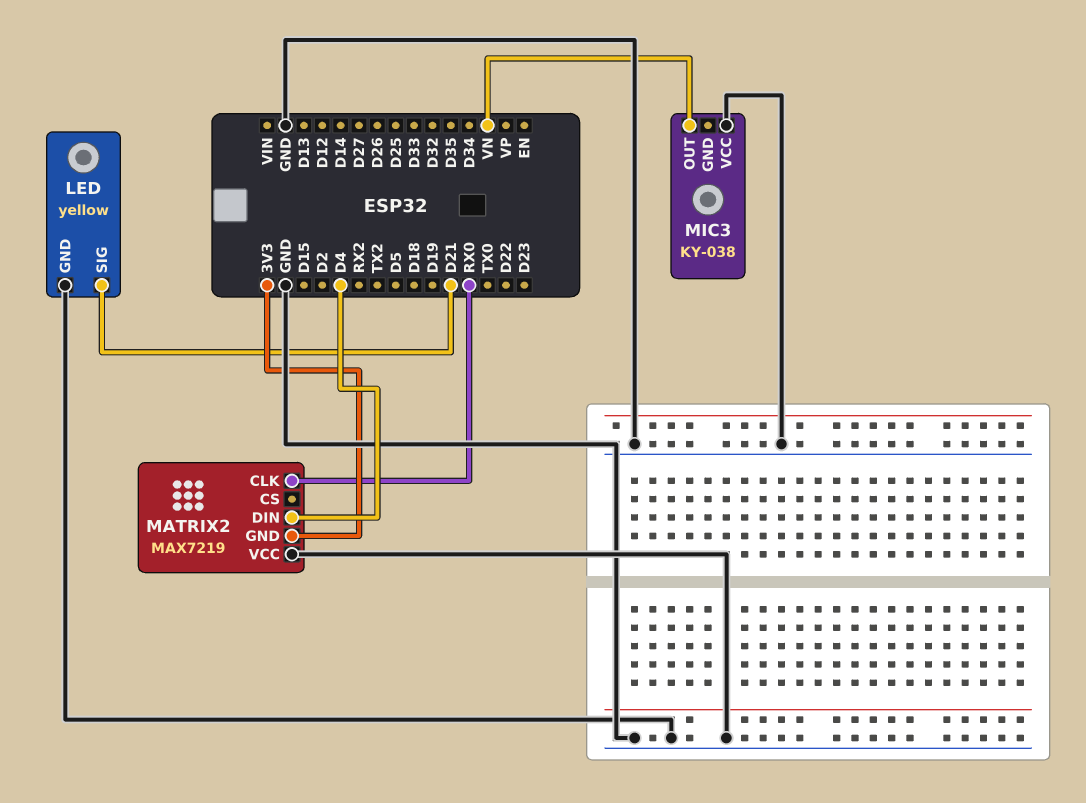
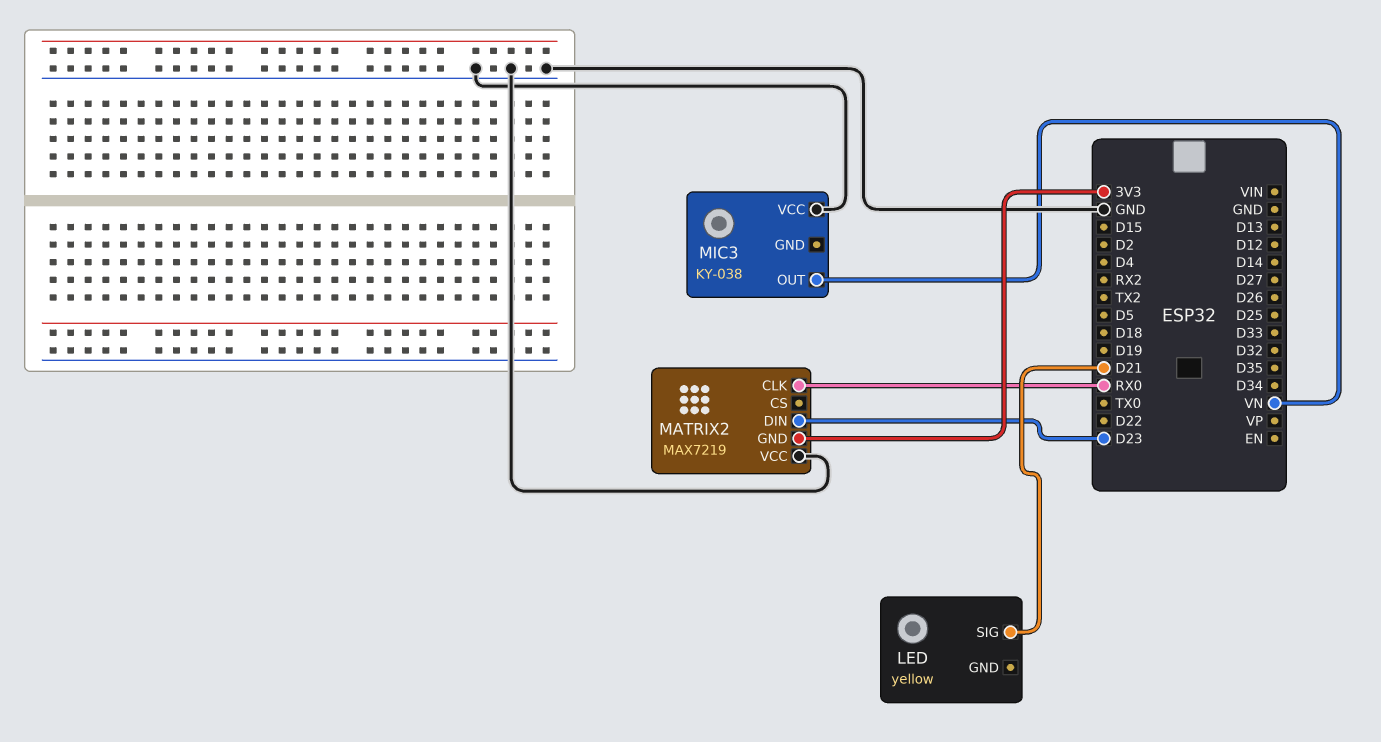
LED pin GND: GND -> none
MATRIX2 pin DIN: D4 -> D23

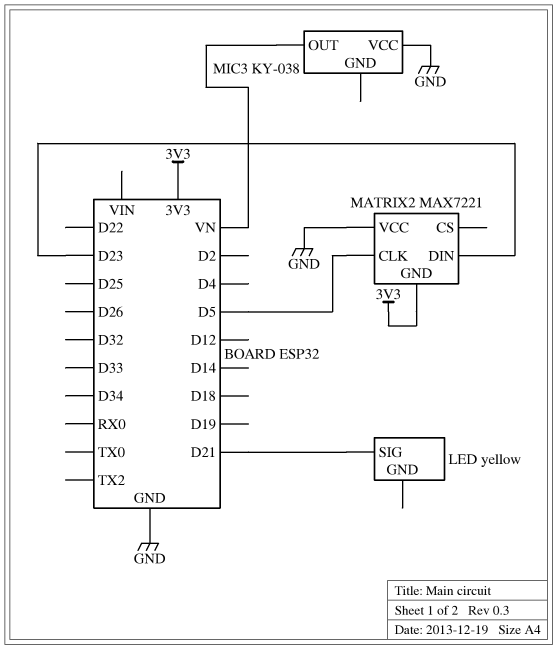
MATRIX2: MAX7219 -> MAX7221
MATRIX2 pin CLK: RX0 -> D5

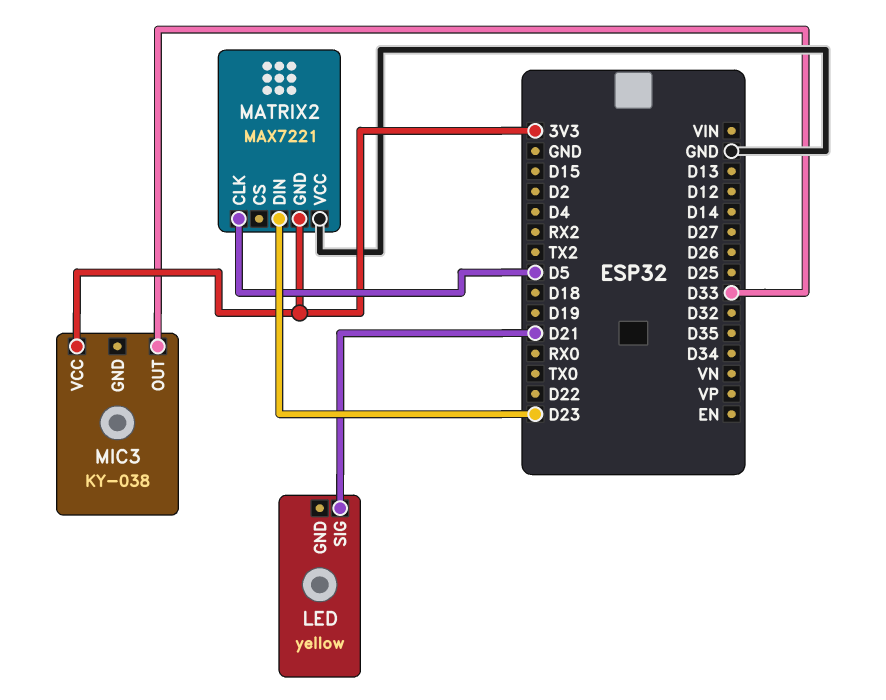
MIC3 pin OUT: VN -> D33
MIC3 pin VCC: GND -> 3V3

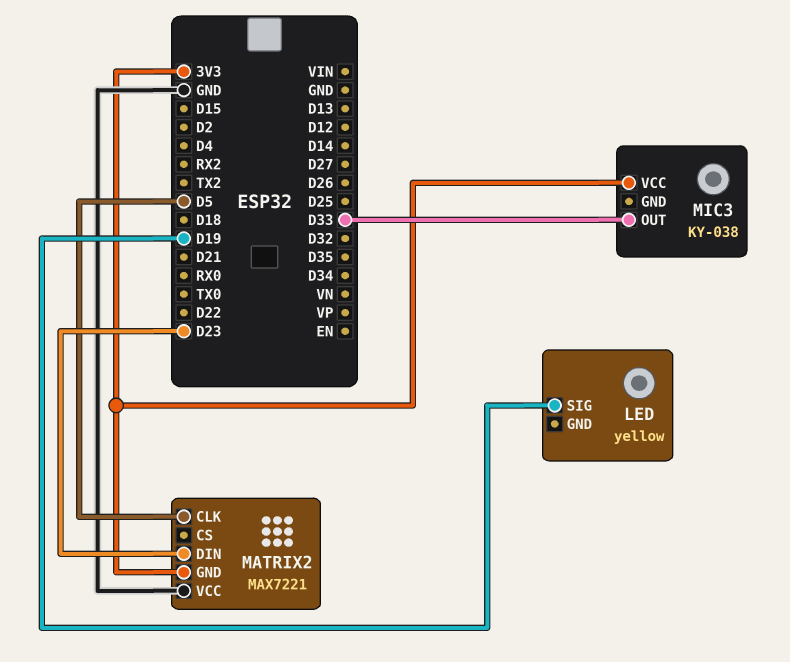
LED pin SIG: D21 -> D19

